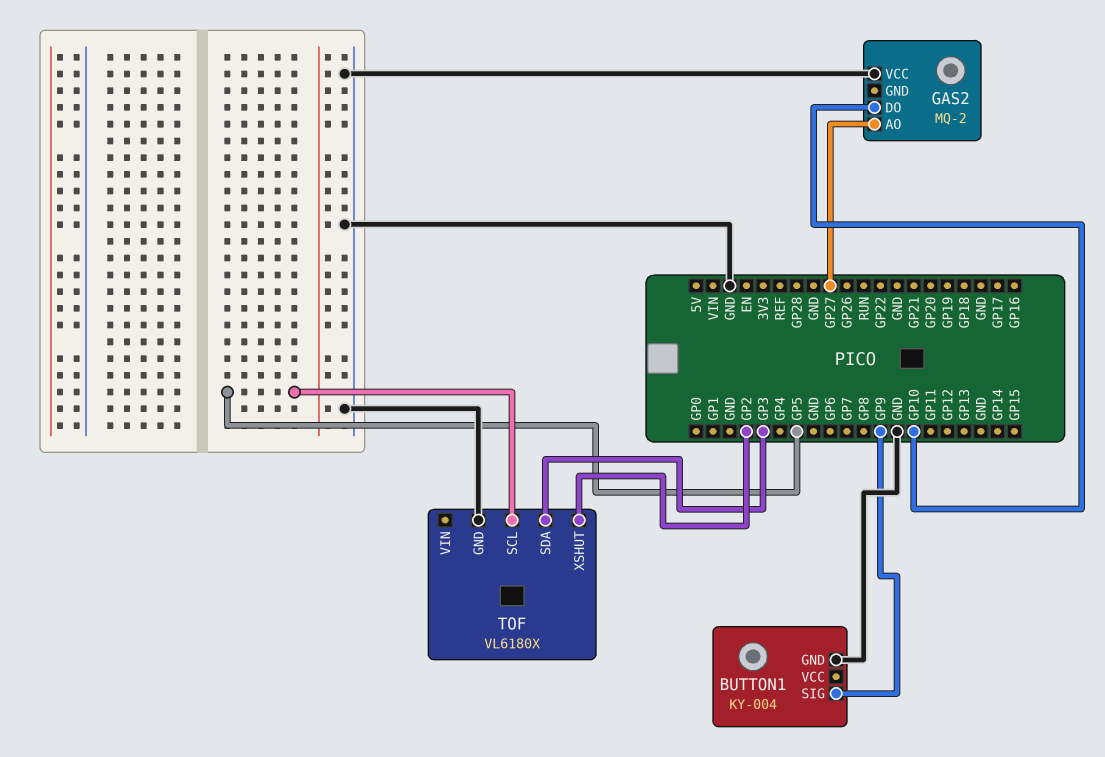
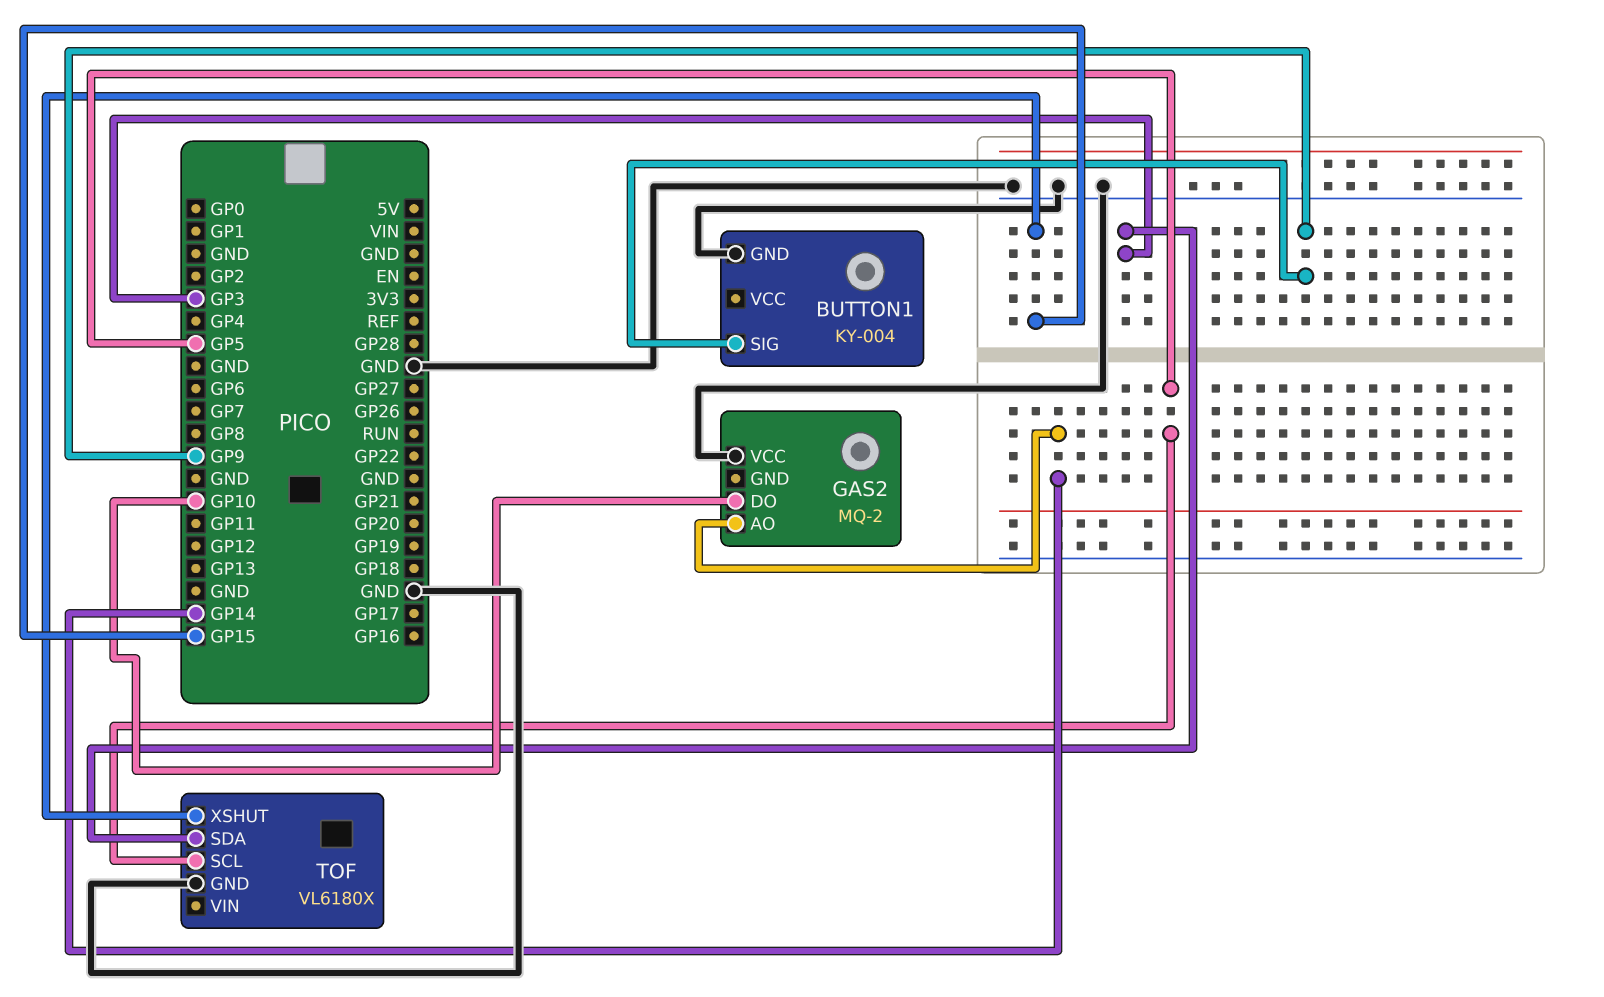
GAS2 pin AO: GP27 -> GP14
TOF pin XSHUT: GP2 -> GP15

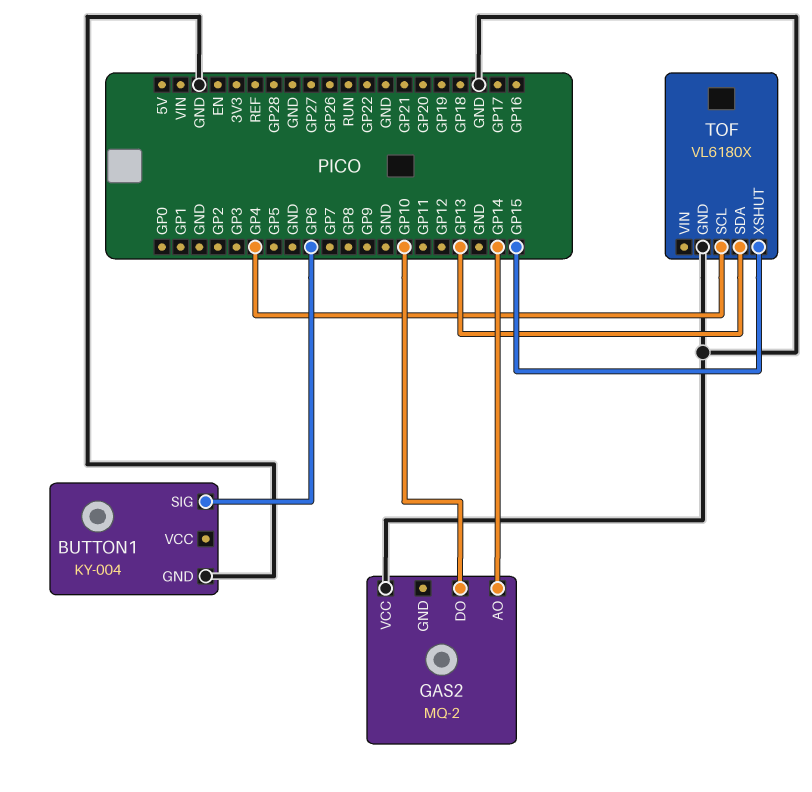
BUTTON1 pin SIG: GP9 -> GP6
TOF pin SCL: GP5 -> GP4
TOF pin SDA: GP3 -> GP13

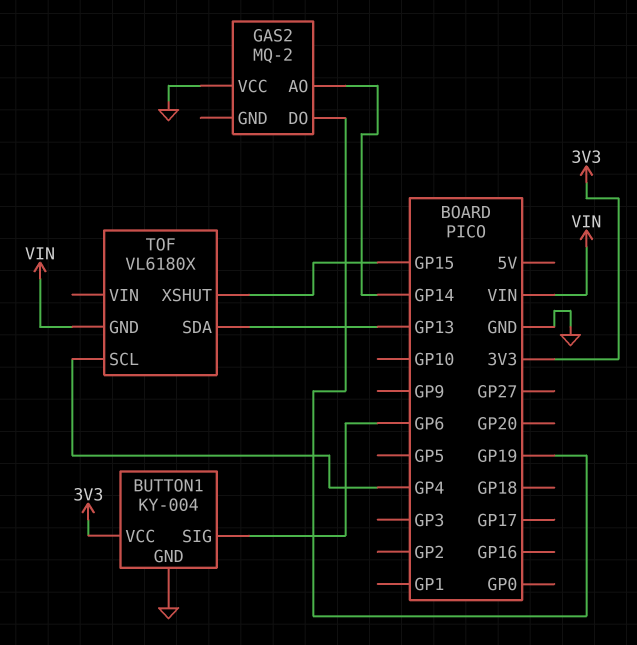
BUTTON1 pin VCC: none -> 3V3
GAS2 pin DO: GP10 -> GP19
TOF pin GND: GND -> VIN

